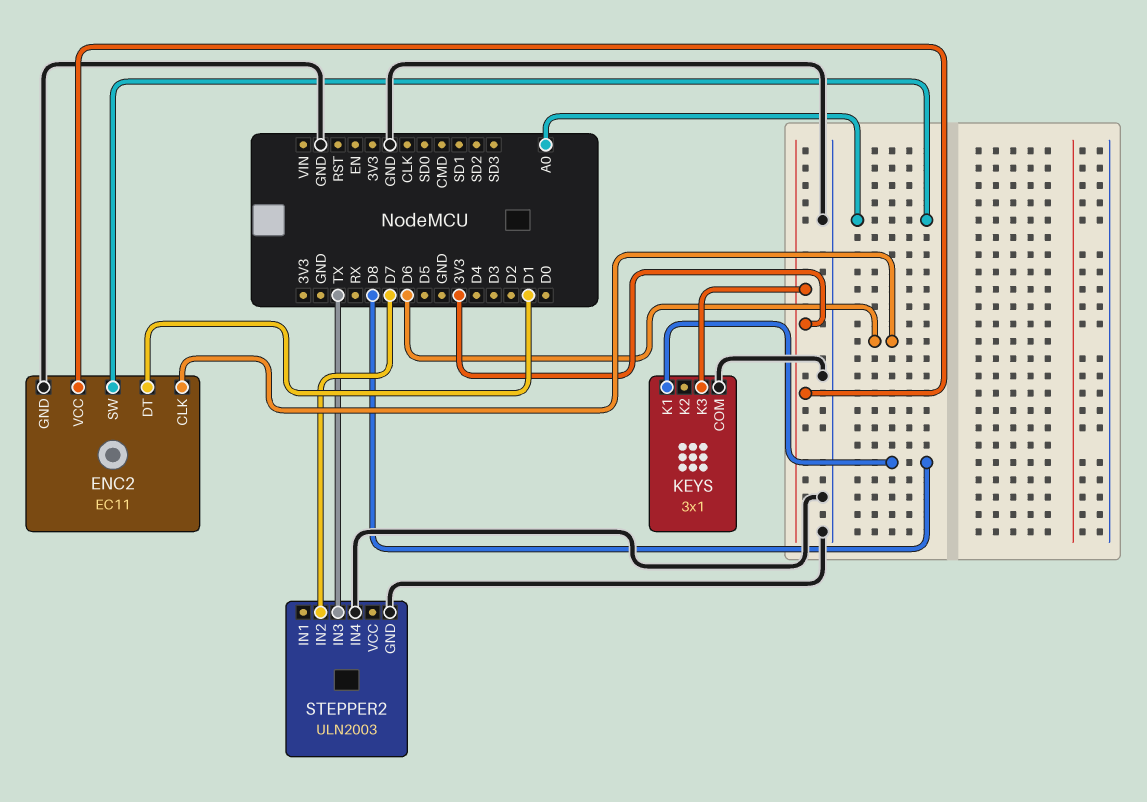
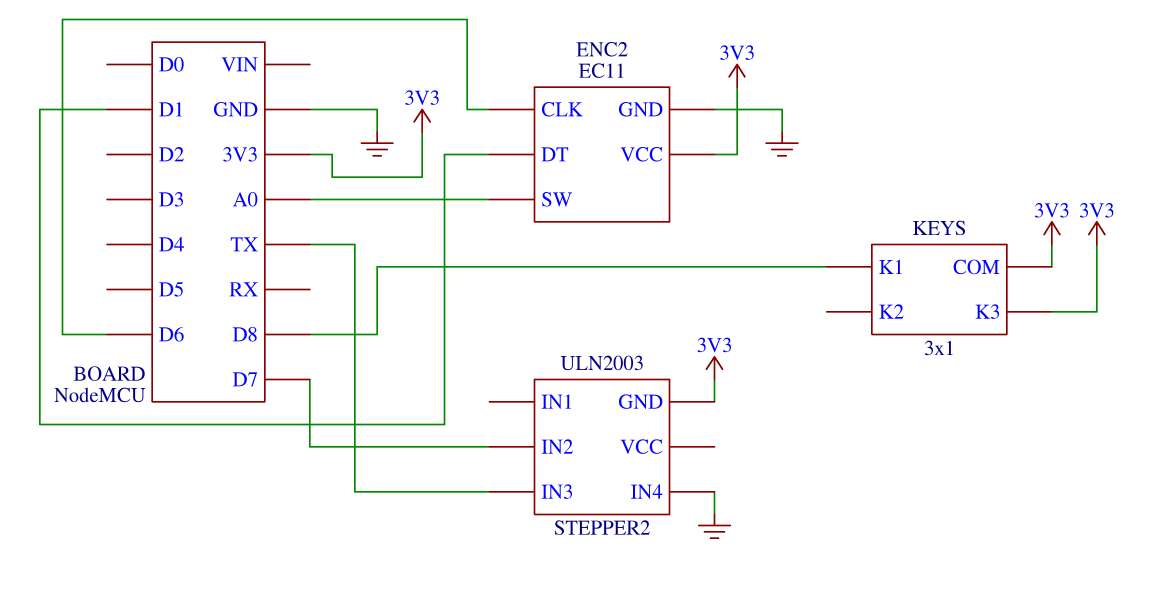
KEYS pin COM: GND -> 3V3
STEPPER2 pin GND: GND -> 3V3

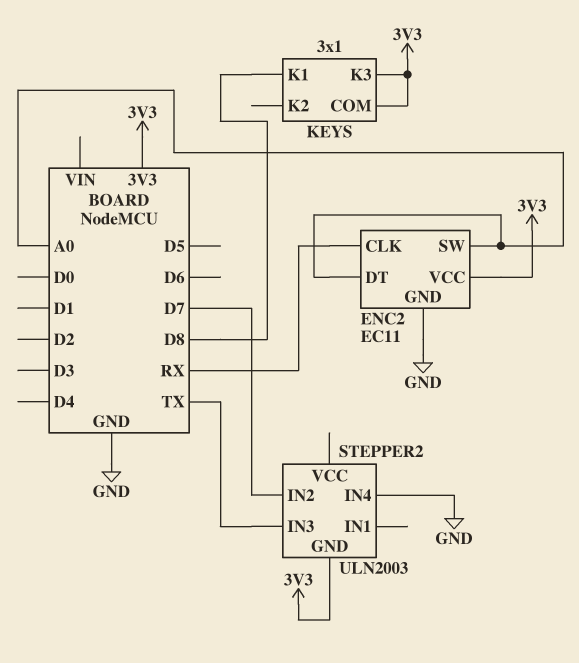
ENC2 pin CLK: D6 -> RX
ENC2 pin DT: D1 -> A0

